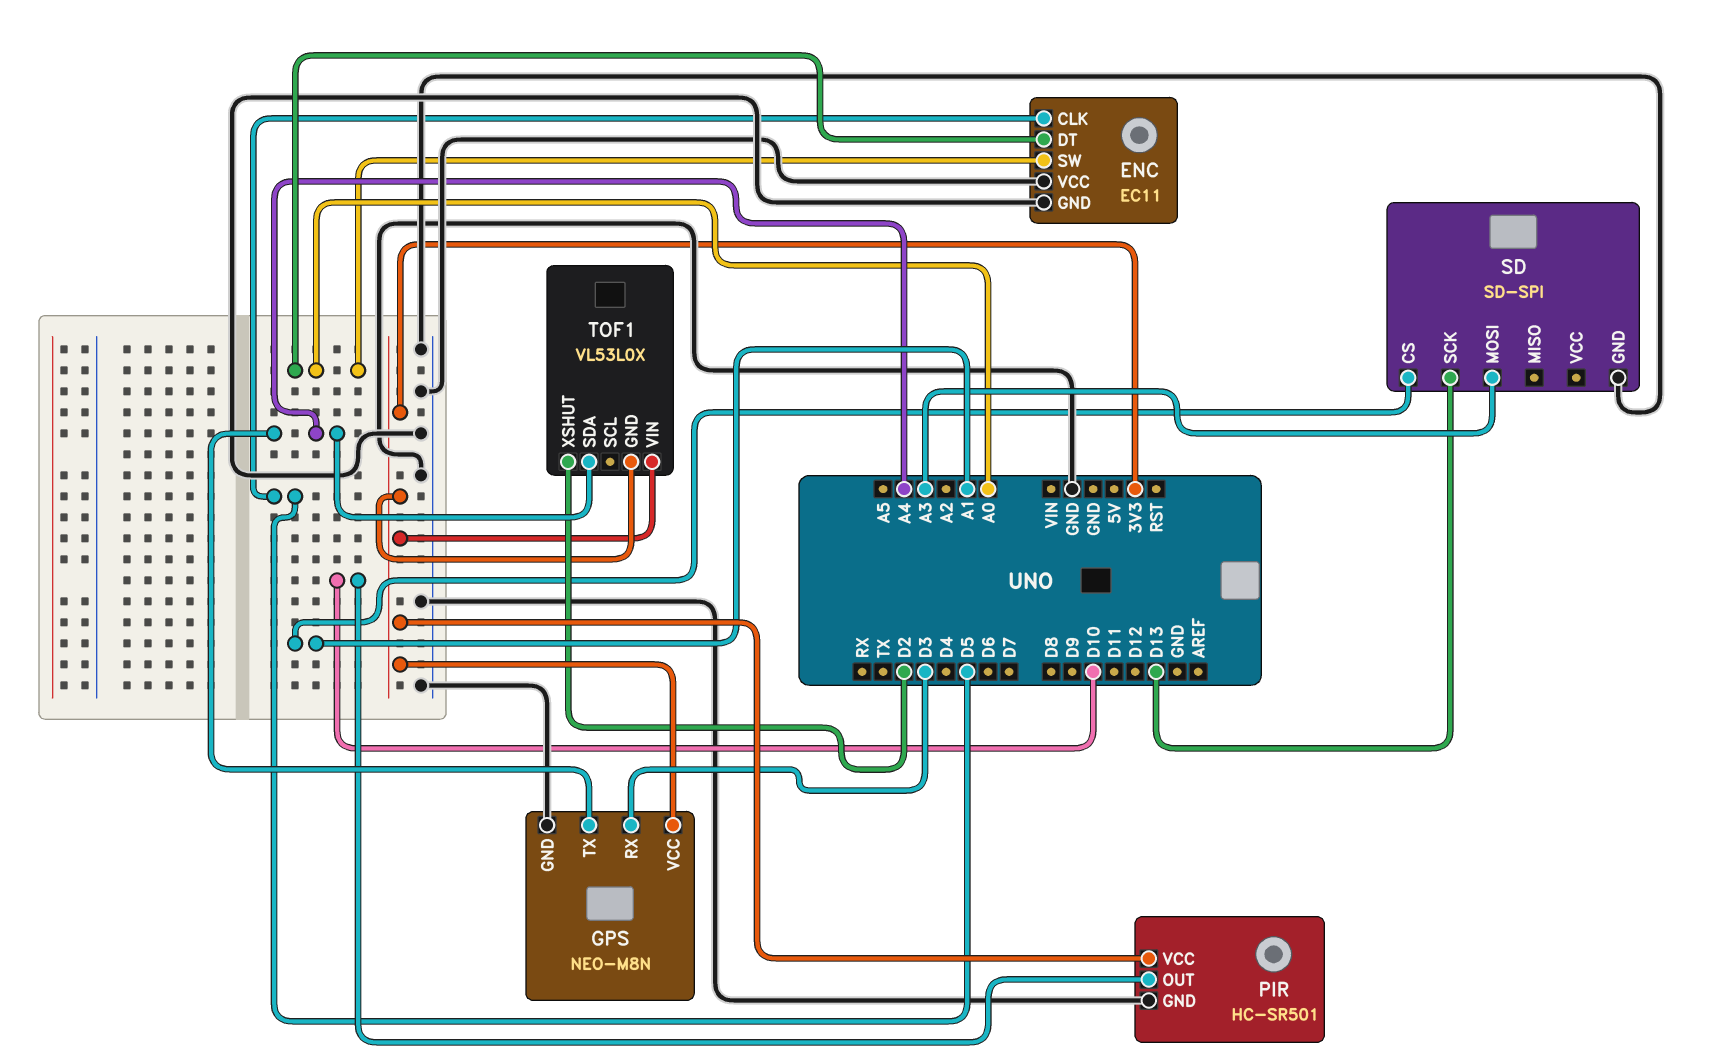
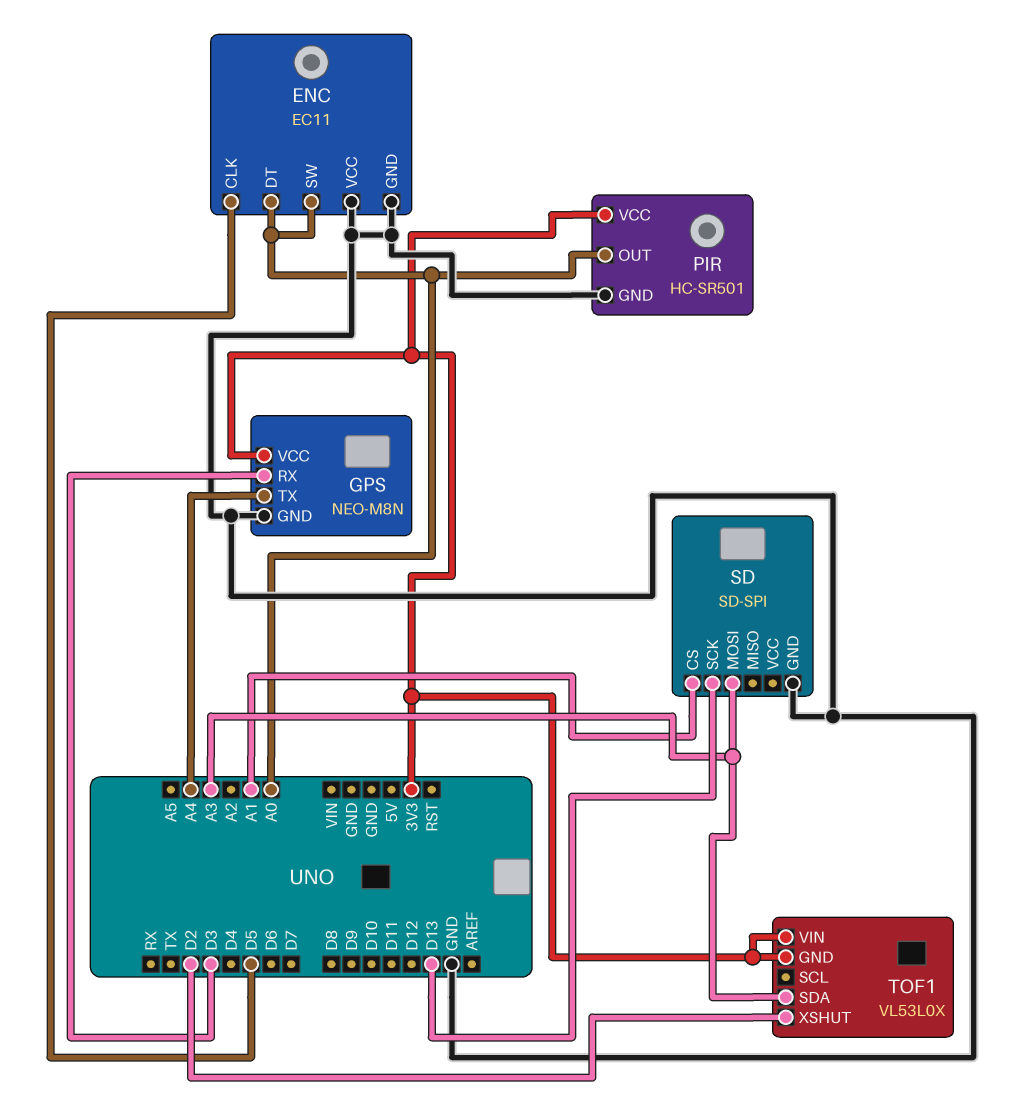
PIR pin OUT: D10 -> A0
TOF1 pin SDA: A4 -> A3

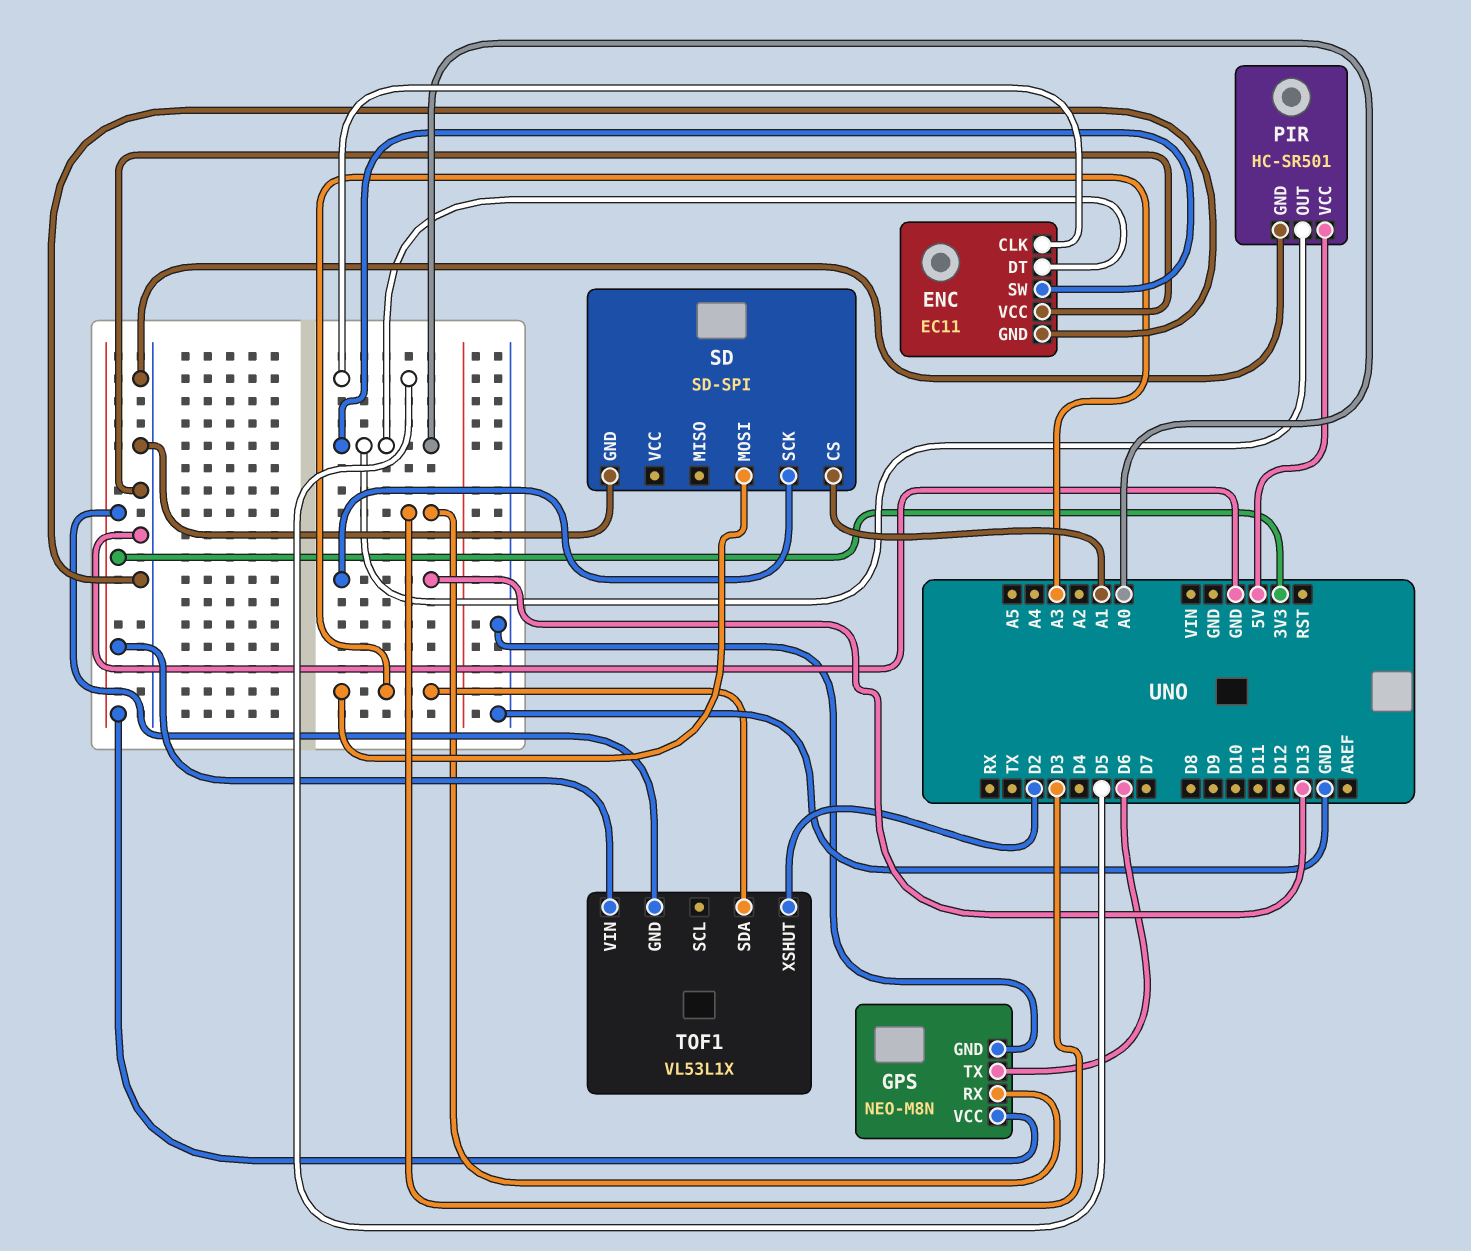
GPS pin TX: A4 -> D6
PIR pin VCC: 3V3 -> 5V
TOF1: VL53L0X -> VL53L1X

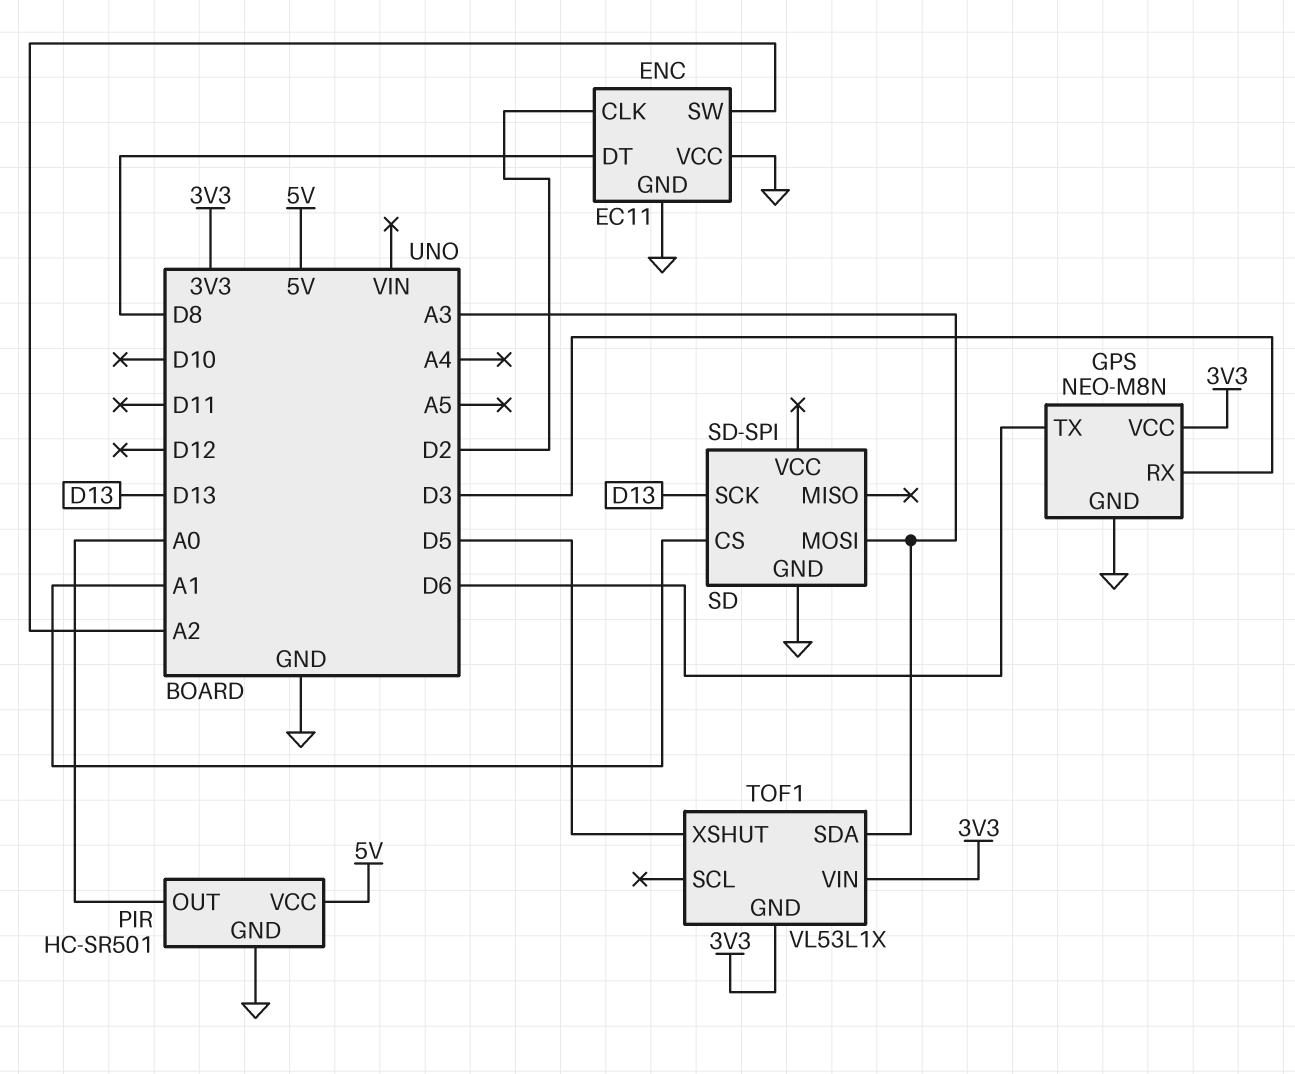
ENC pin CLK: D5 -> D2
ENC pin DT: A0 -> D8
ENC pin SW: A0 -> A2
TOF1 pin XSHUT: D2 -> D5

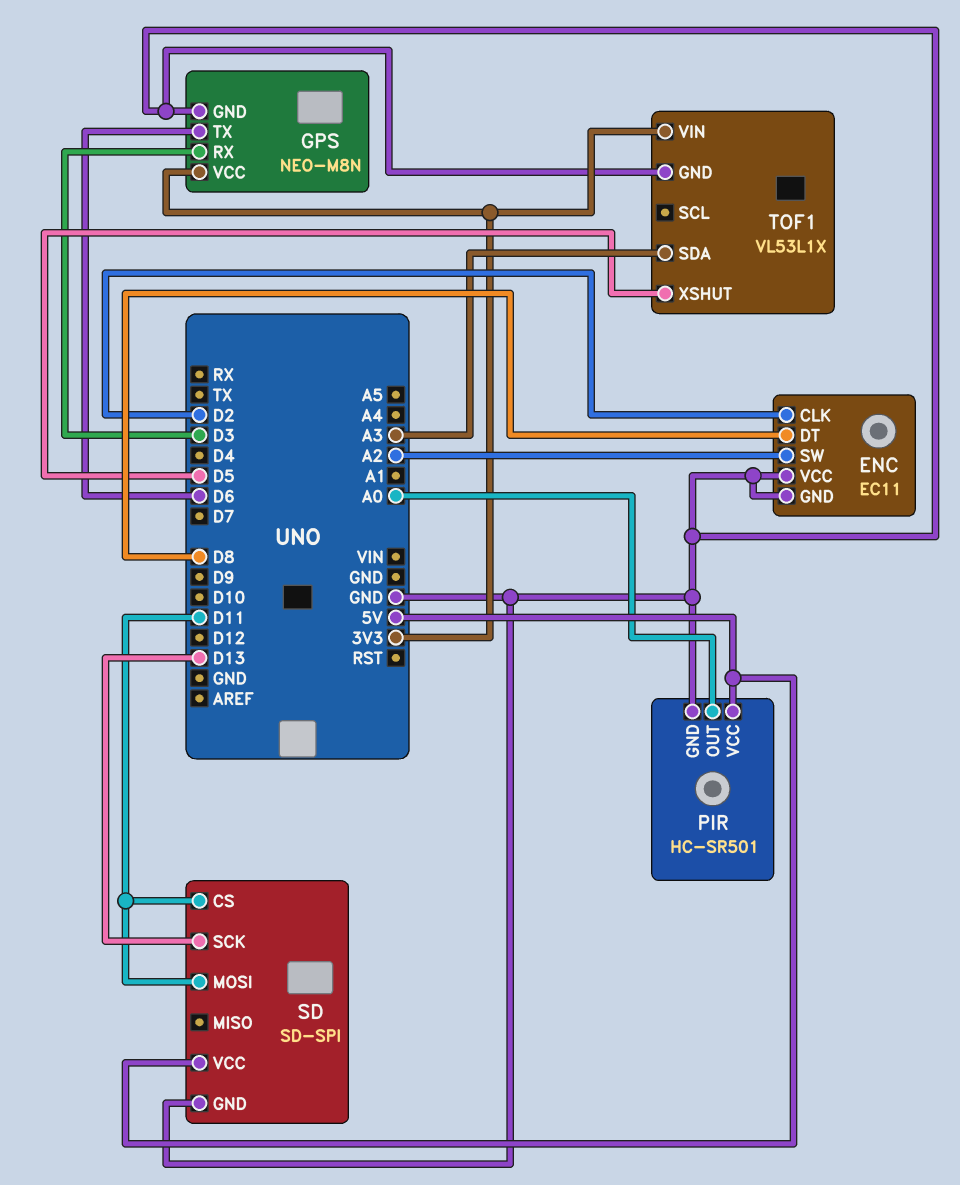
SD pin CS: A1 -> D11
SD pin MOSI: A3 -> D11
SD pin VCC: none -> 5V
TOF1 pin GND: 3V3 -> GND

